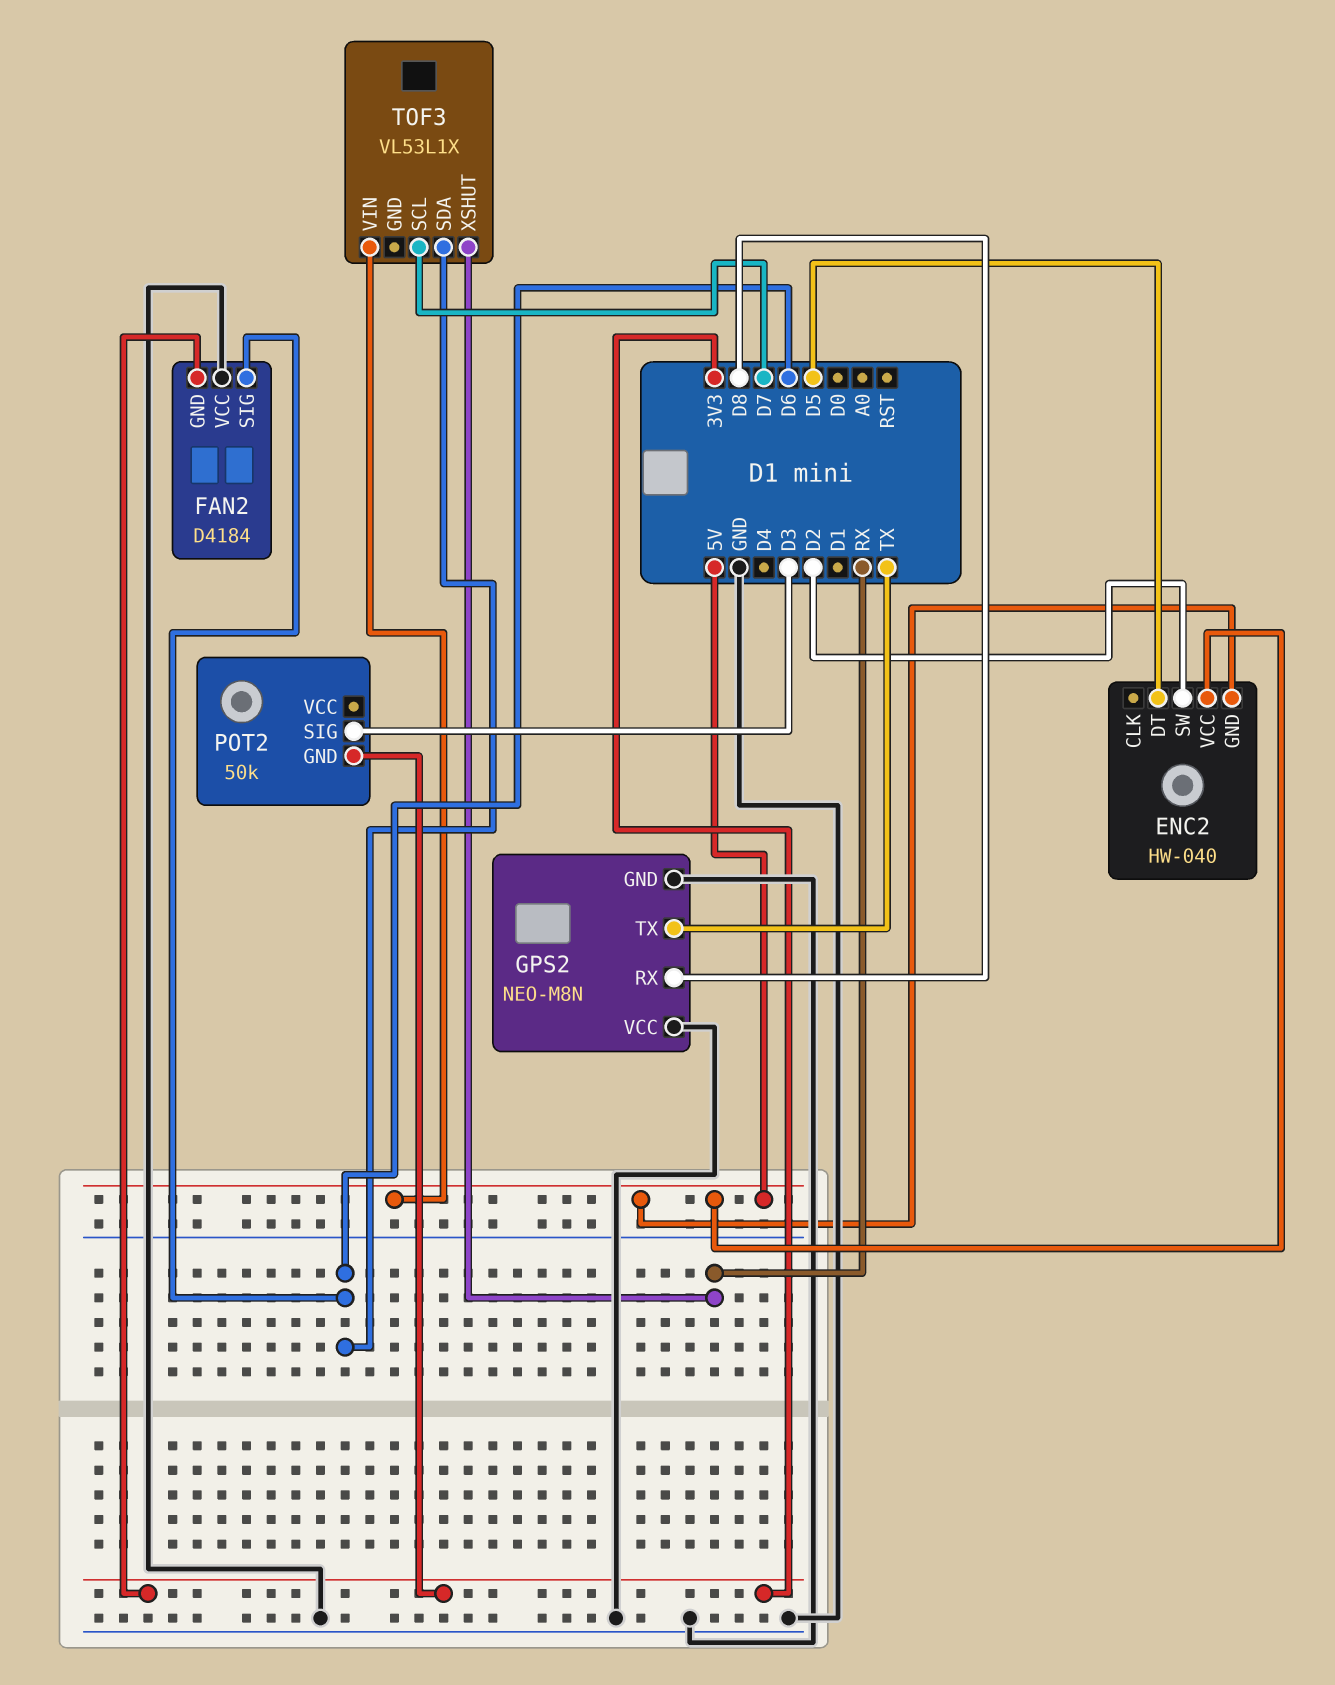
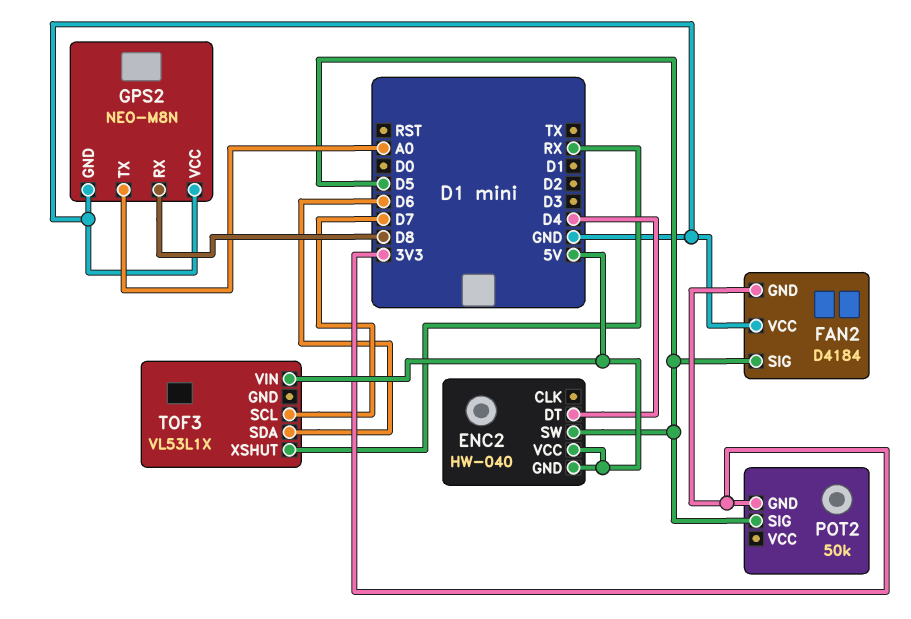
ENC2 pin DT: D5 -> D4
ENC2 pin SW: D2 -> D5
FAN2 pin SIG: D6 -> D5
GPS2 pin TX: TX -> A0
POT2 pin SIG: D3 -> D5

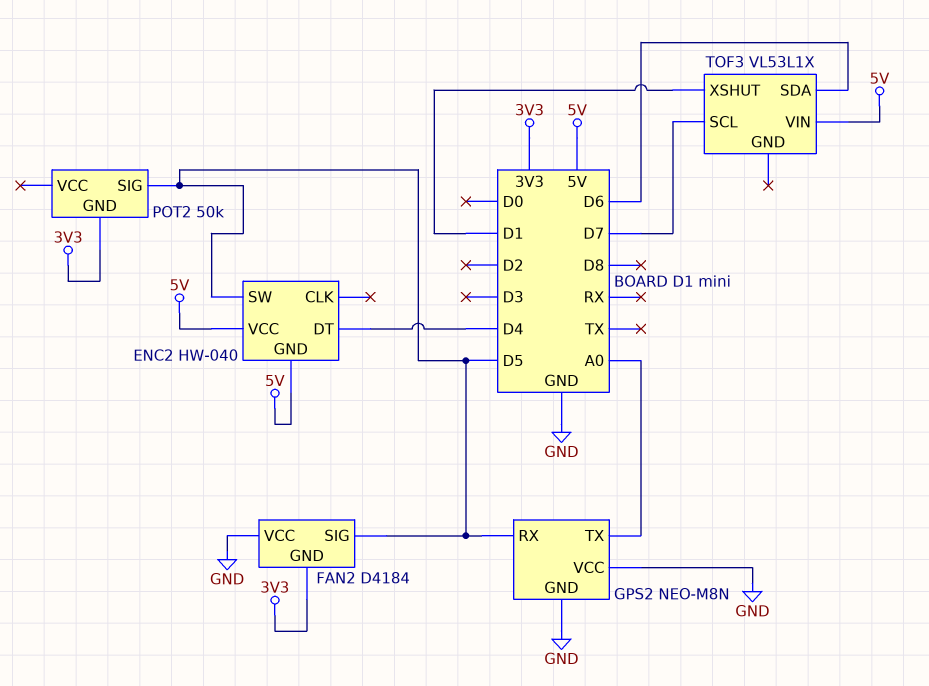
GPS2 pin RX: D8 -> D5
TOF3 pin XSHUT: RX -> D1

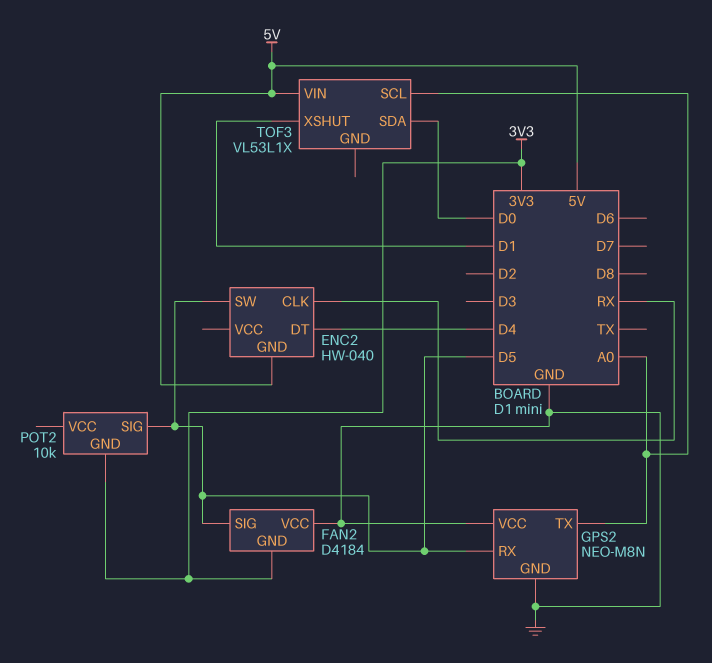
ENC2 pin CLK: none -> RX
ENC2 pin VCC: 5V -> none
POT2: 50k -> 10k
TOF3 pin SCL: D7 -> A0
TOF3 pin SDA: D6 -> D0

